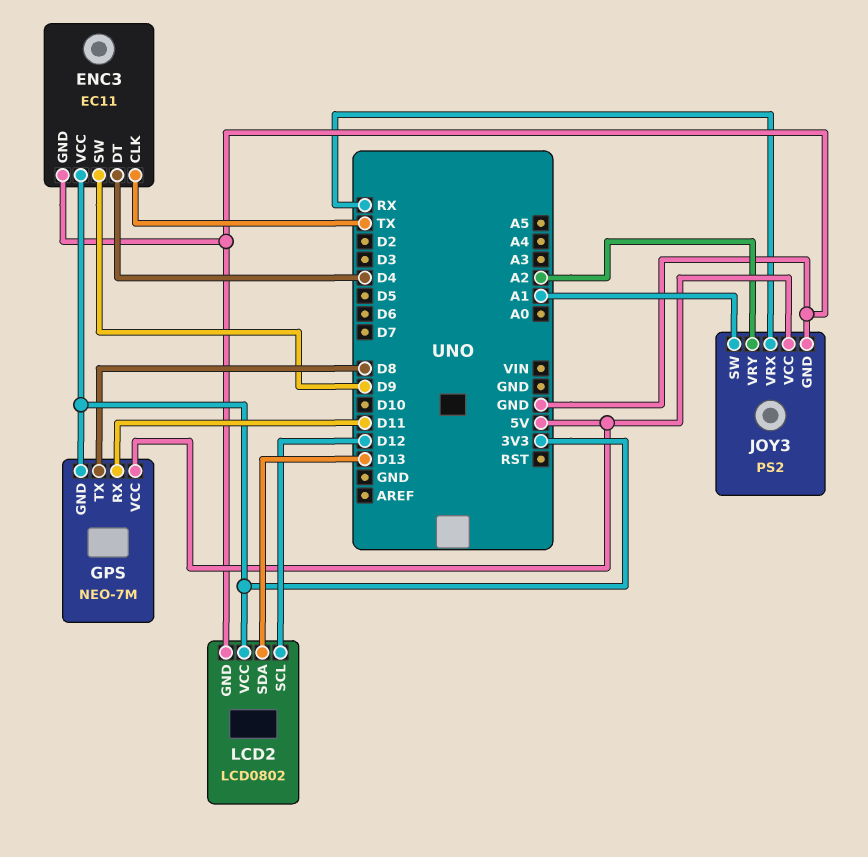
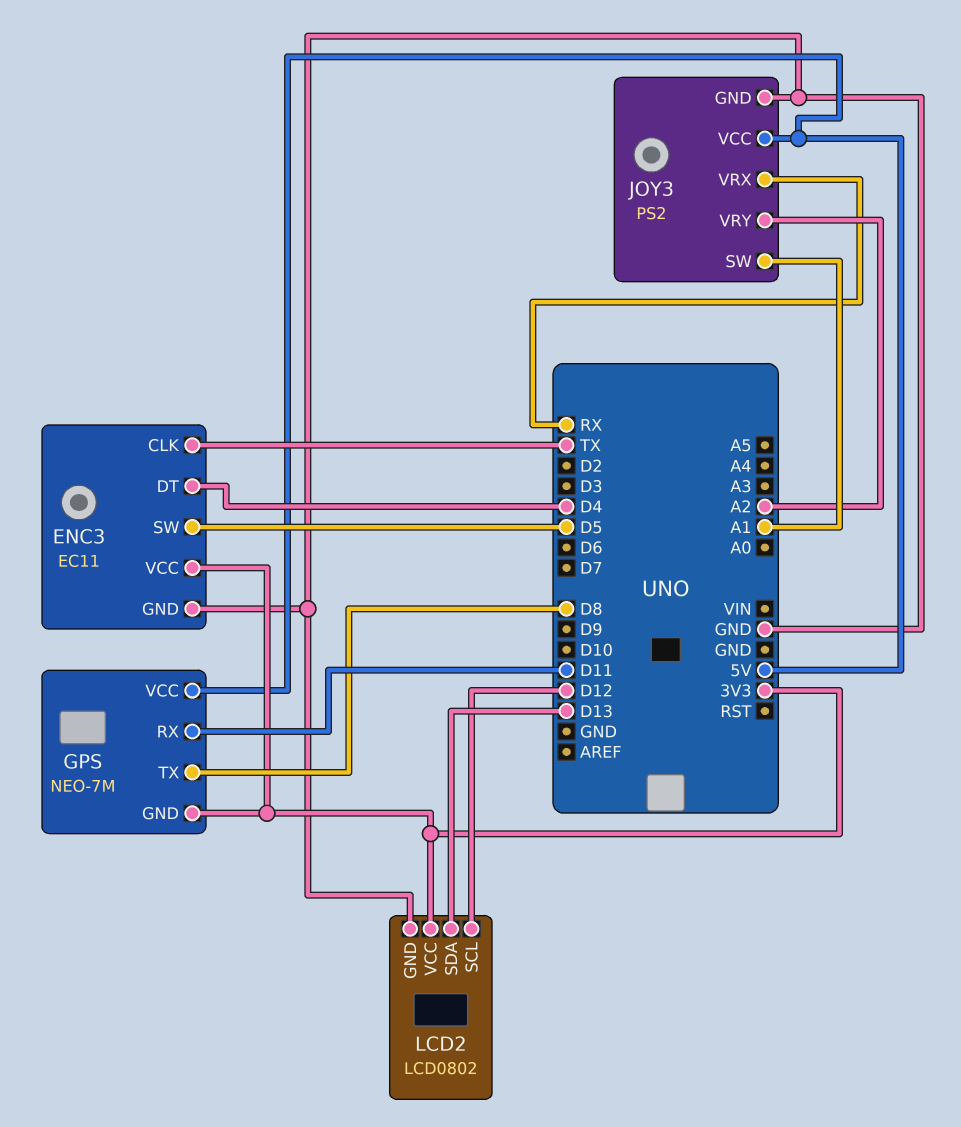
ENC3 pin SW: D9 -> D5

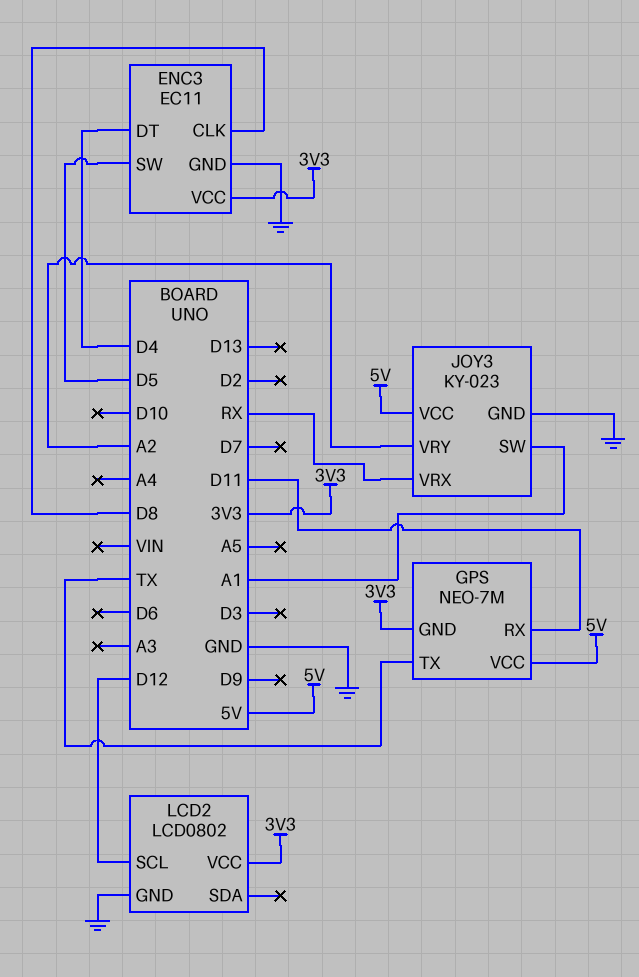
ENC3 pin CLK: TX -> D8
GPS pin TX: D8 -> TX
JOY3: PS2 -> KY-023
LCD2 pin SDA: D13 -> none

